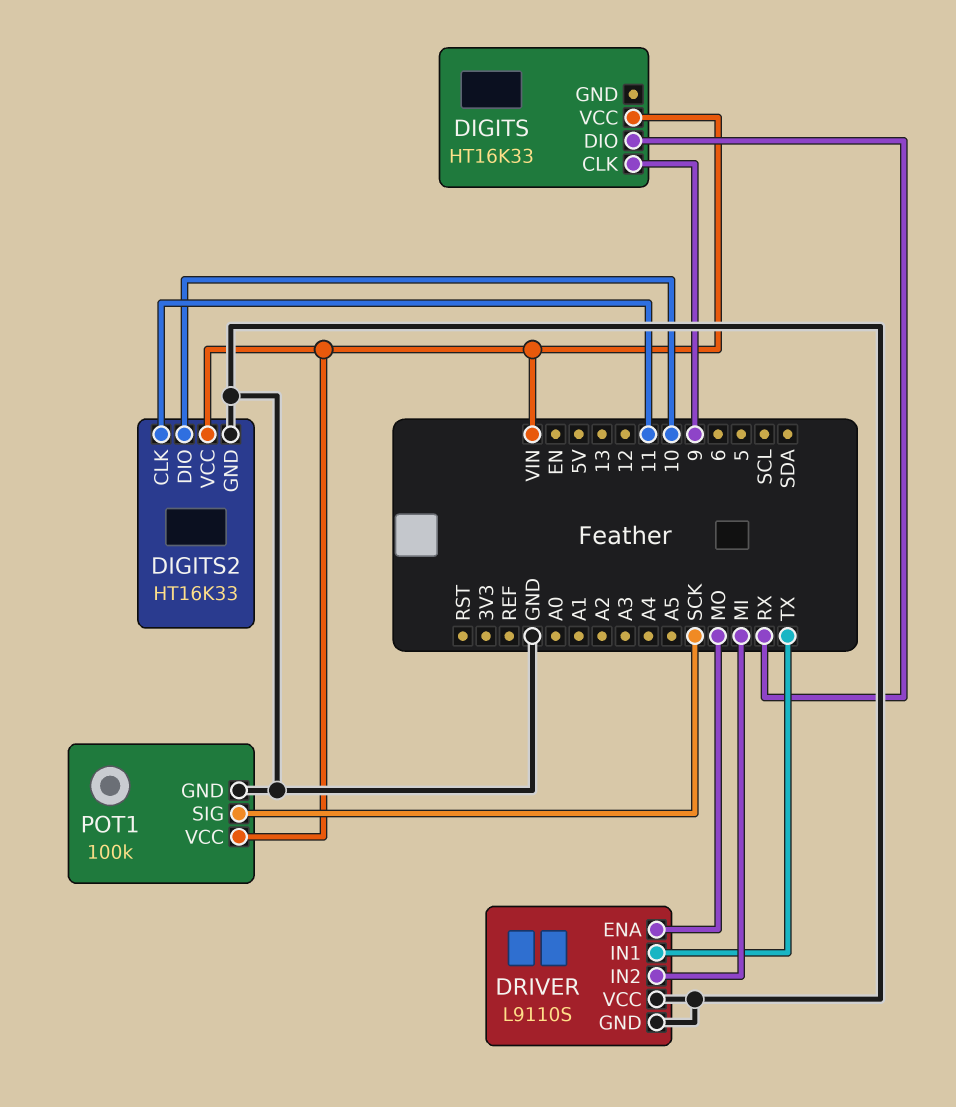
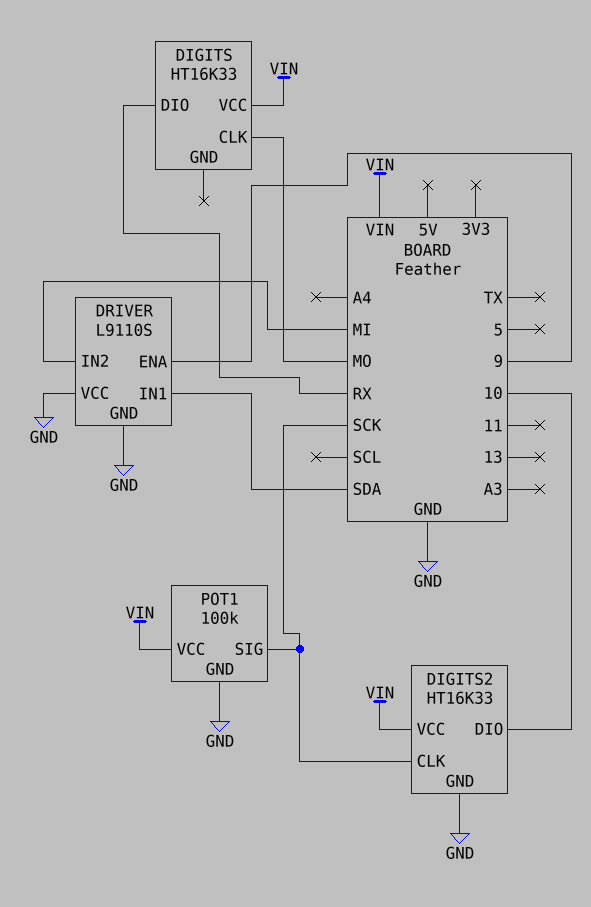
DIGITS pin CLK: 9 -> MO
DIGITS2 pin CLK: 11 -> SCK
DRIVER pin ENA: MO -> 9
DRIVER pin IN1: TX -> SDA

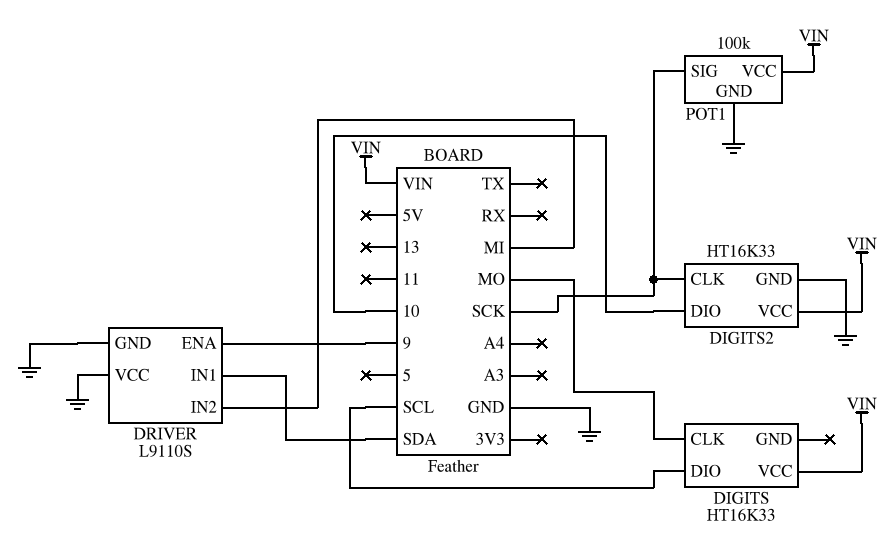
DIGITS pin DIO: RX -> SCL

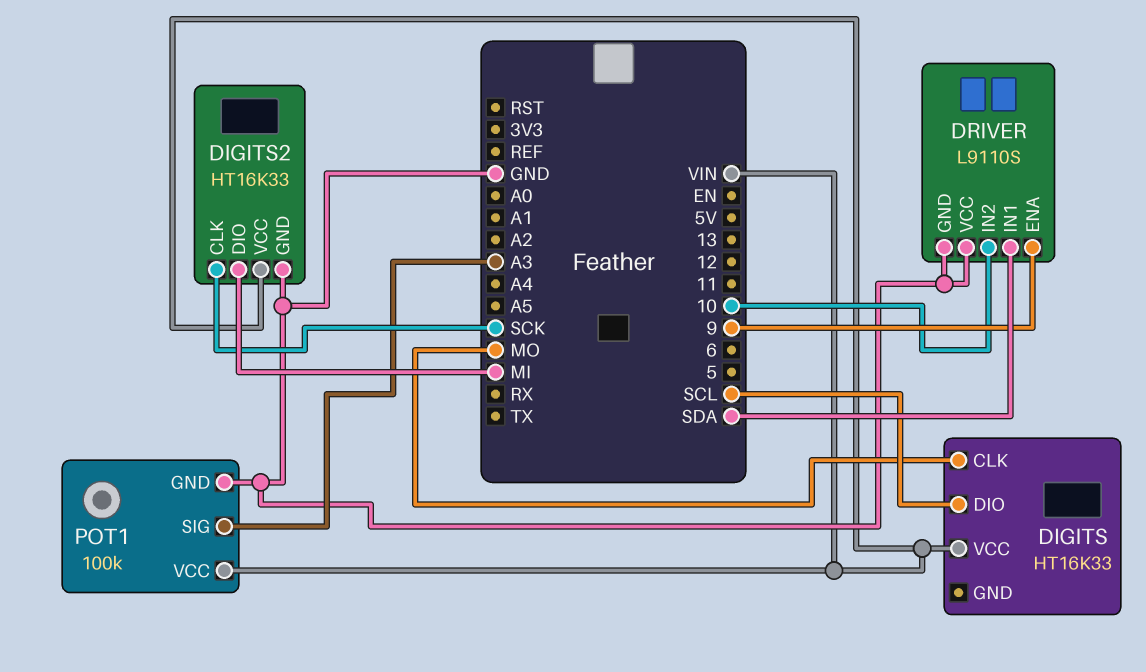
DIGITS2 pin DIO: 10 -> MI
DRIVER pin IN2: MI -> 10
POT1 pin SIG: SCK -> A3

